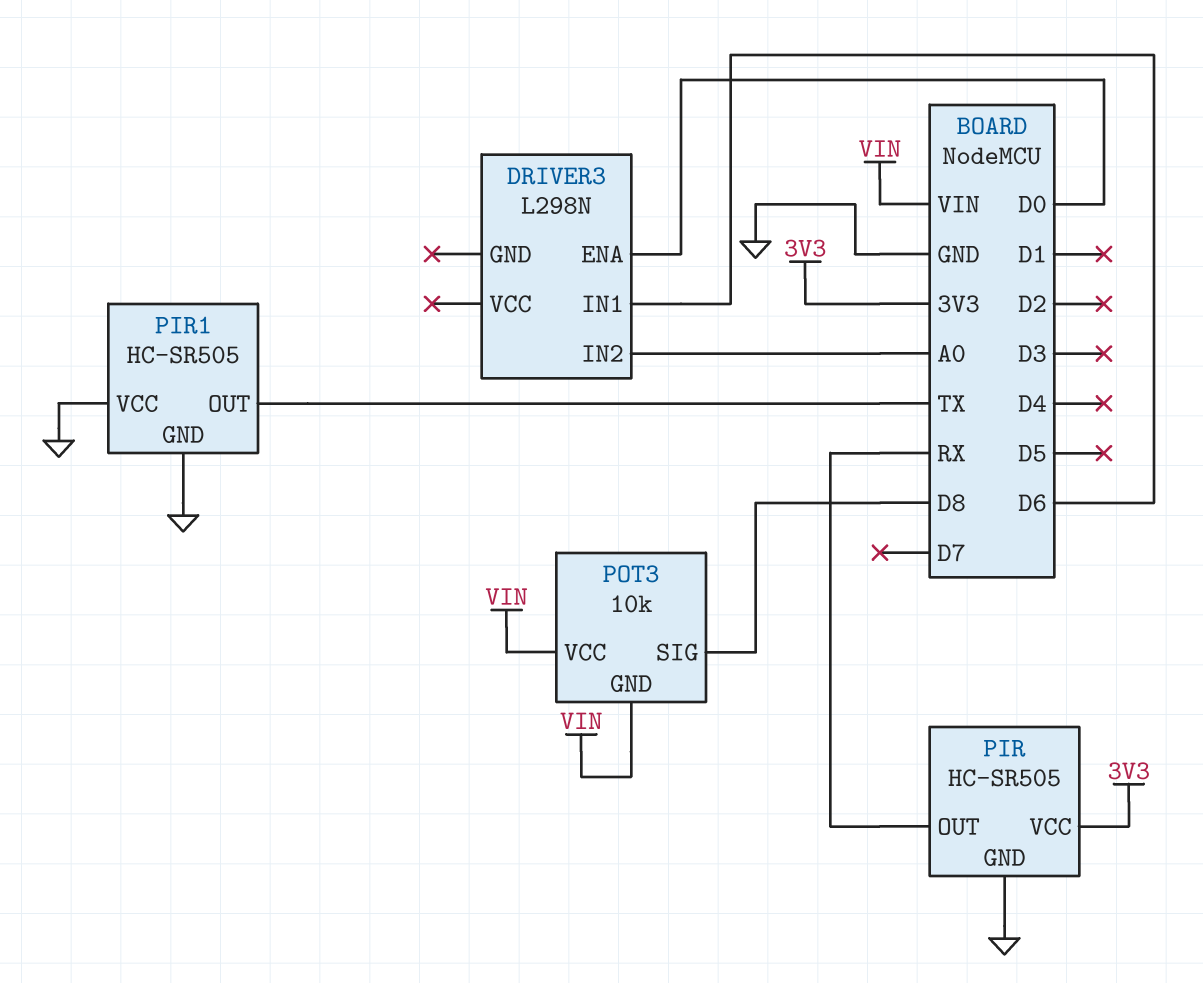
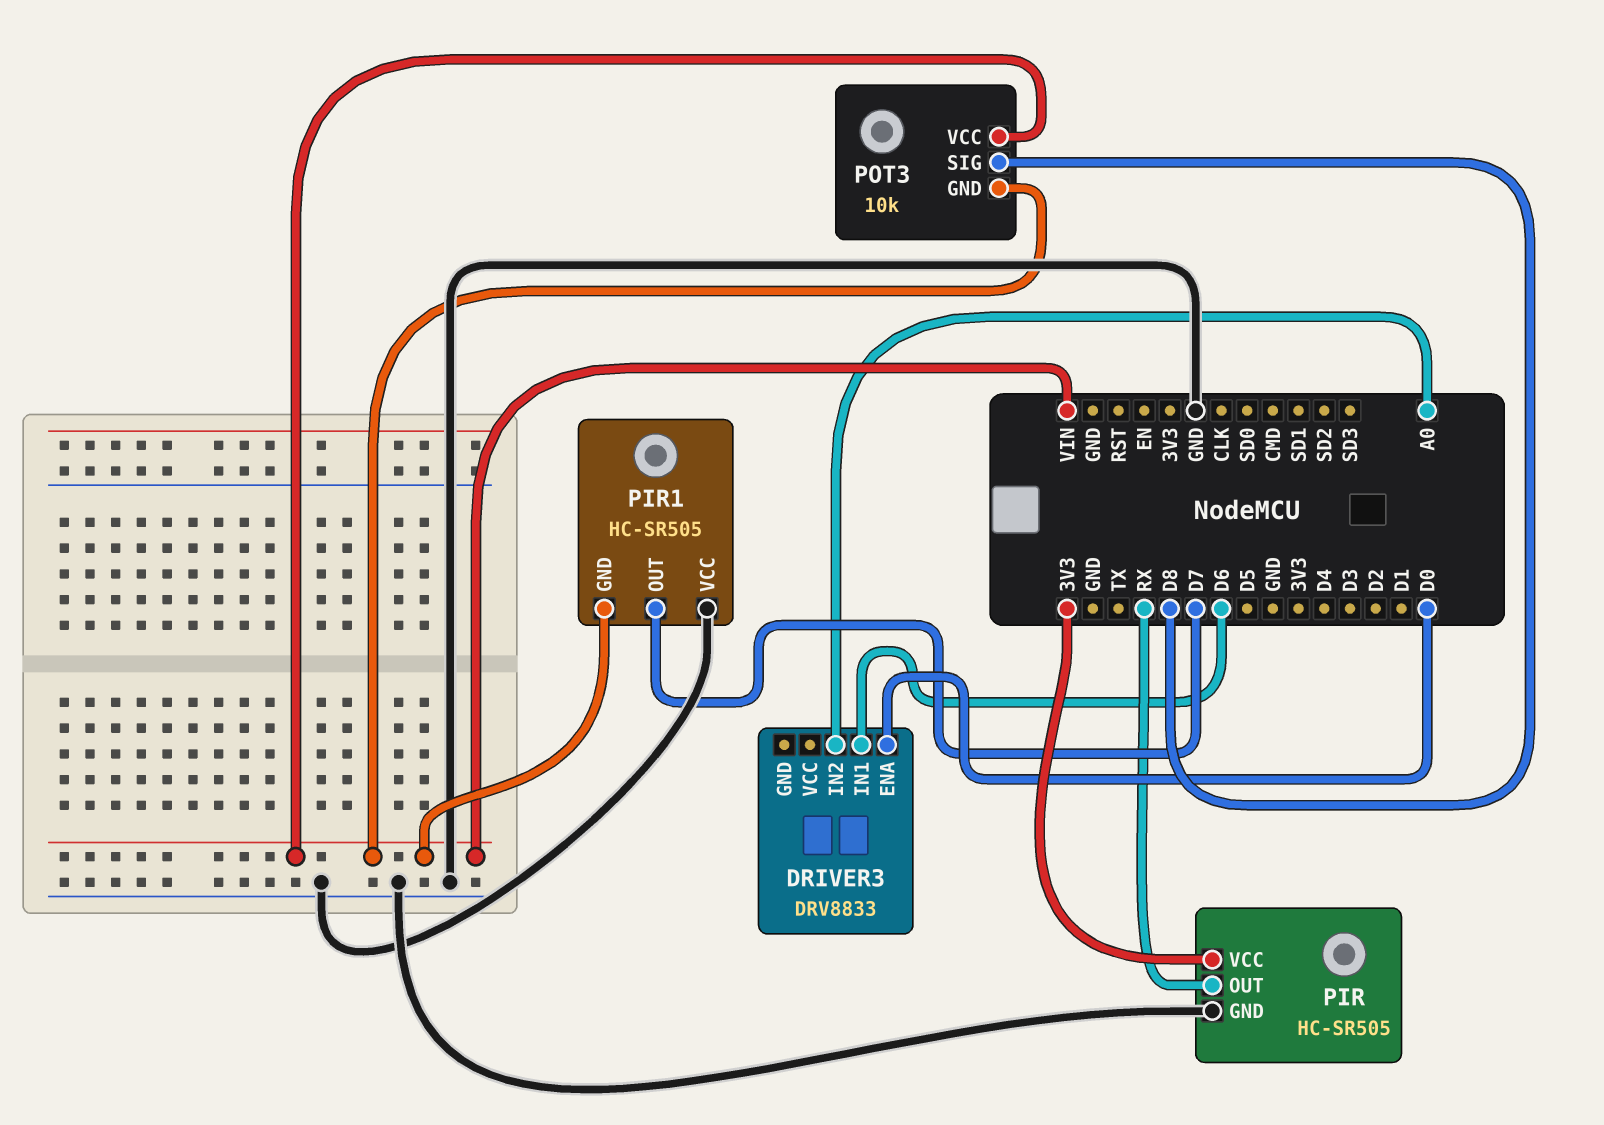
DRIVER3: L298N -> DRV8833
PIR1 pin GND: GND -> VIN
PIR1 pin OUT: TX -> D7

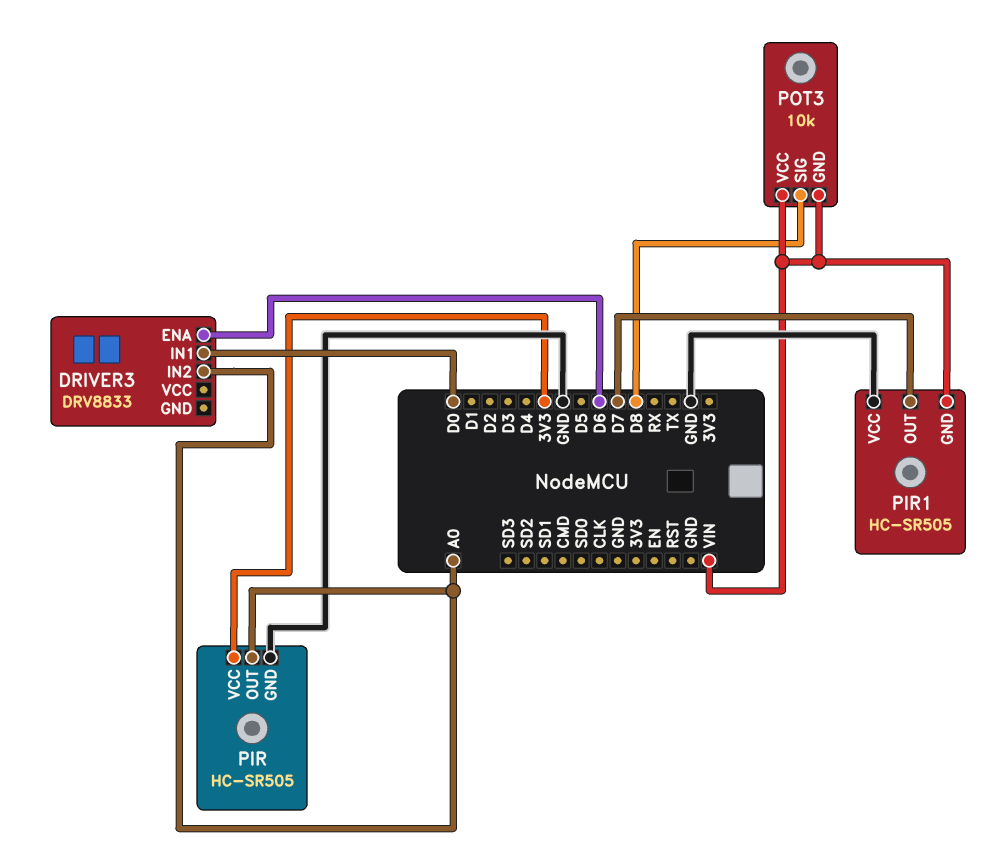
DRIVER3 pin ENA: D0 -> D6
DRIVER3 pin IN1: D6 -> D0
PIR pin OUT: RX -> A0

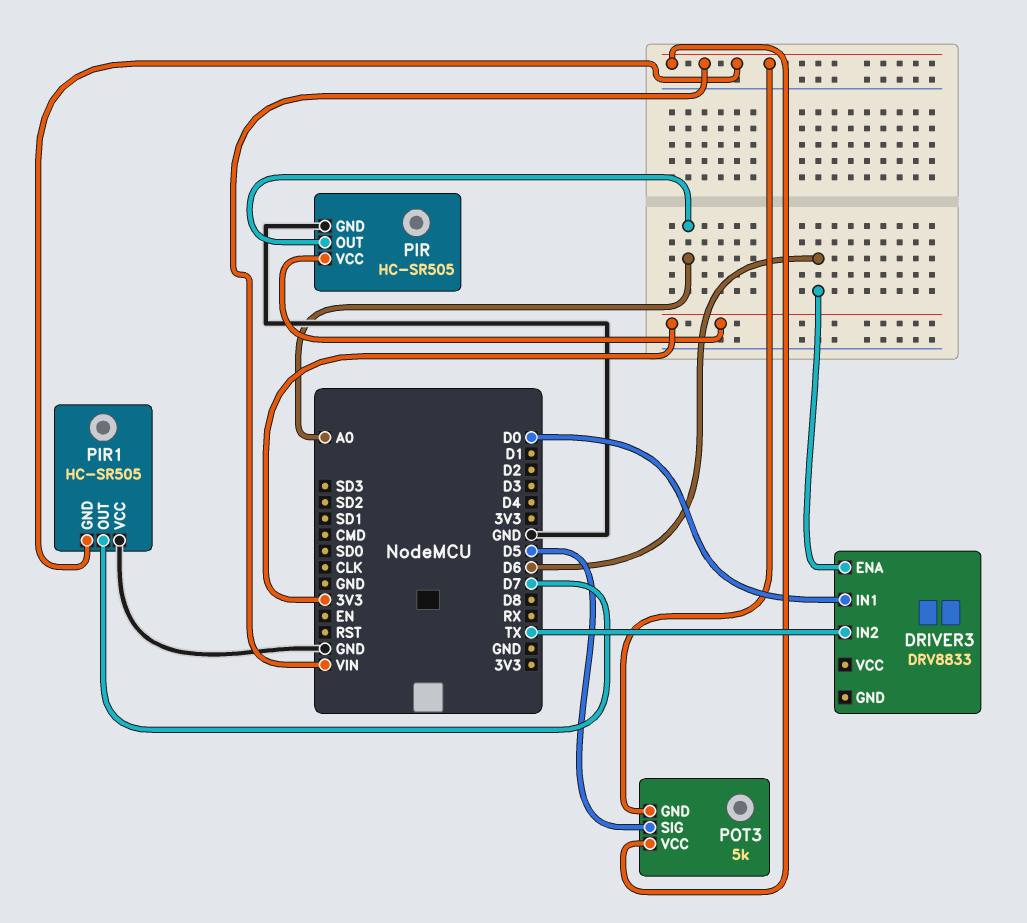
DRIVER3 pin IN2: A0 -> TX
POT3: 10k -> 5k
POT3 pin SIG: D8 -> D5

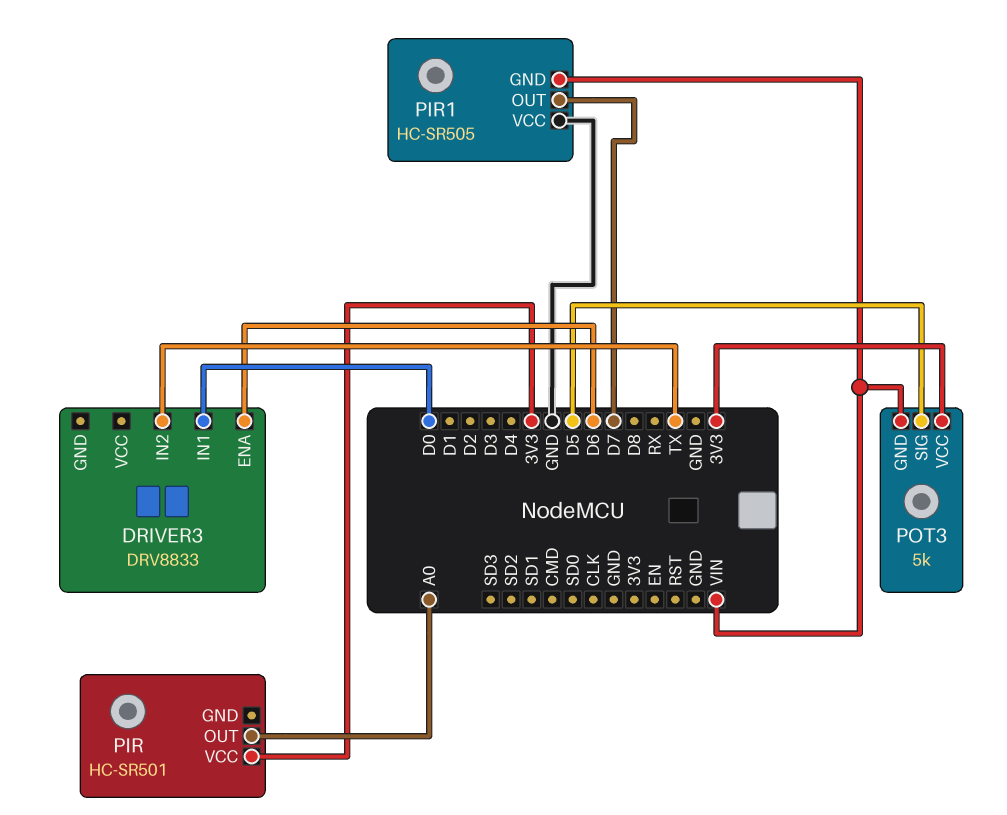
PIR: HC-SR505 -> HC-SR501
PIR pin GND: GND -> none
POT3 pin VCC: VIN -> 3V3

